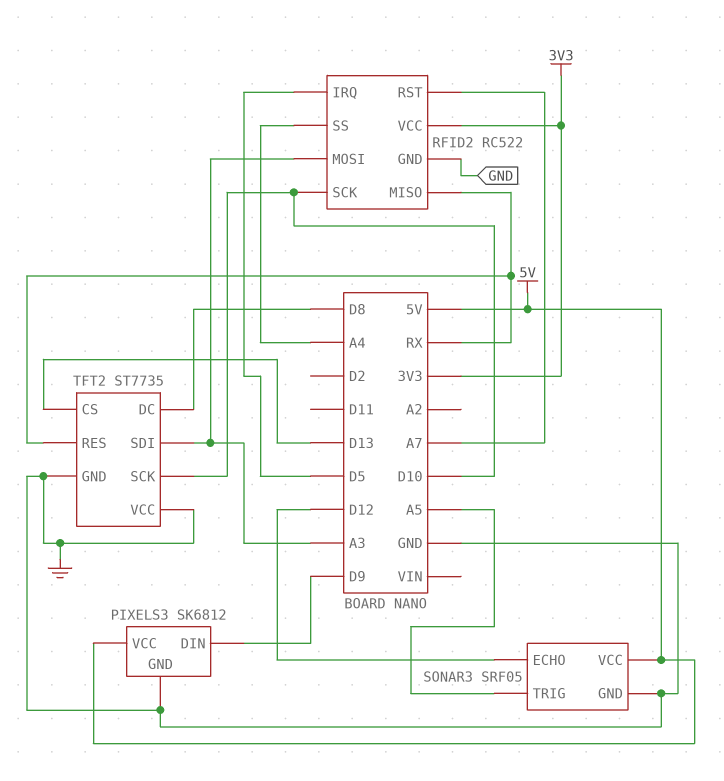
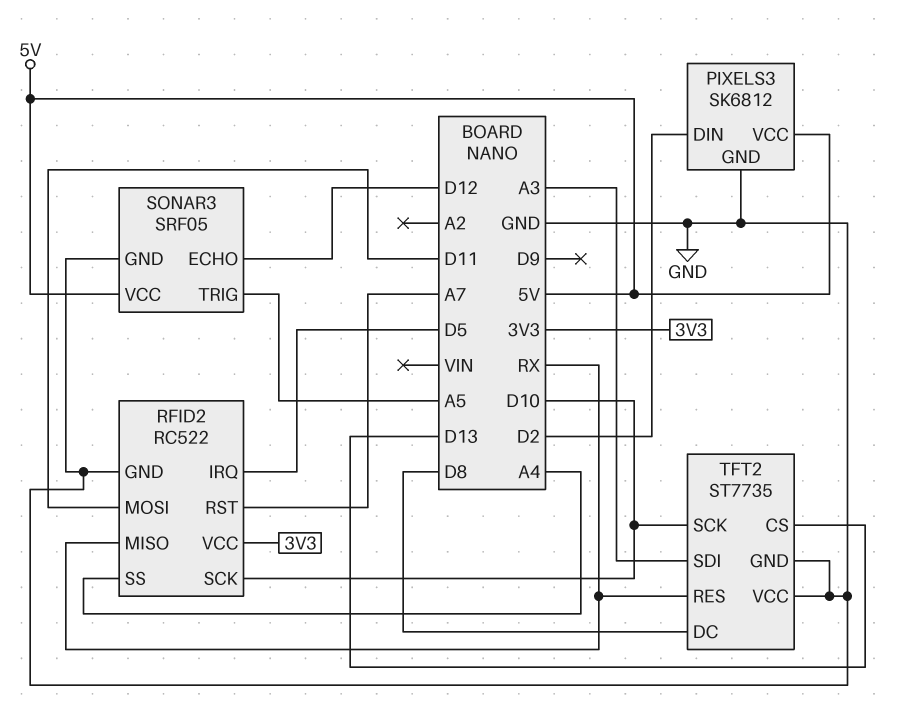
PIXELS3 pin DIN: D9 -> D2
RFID2 pin MOSI: A3 -> D11

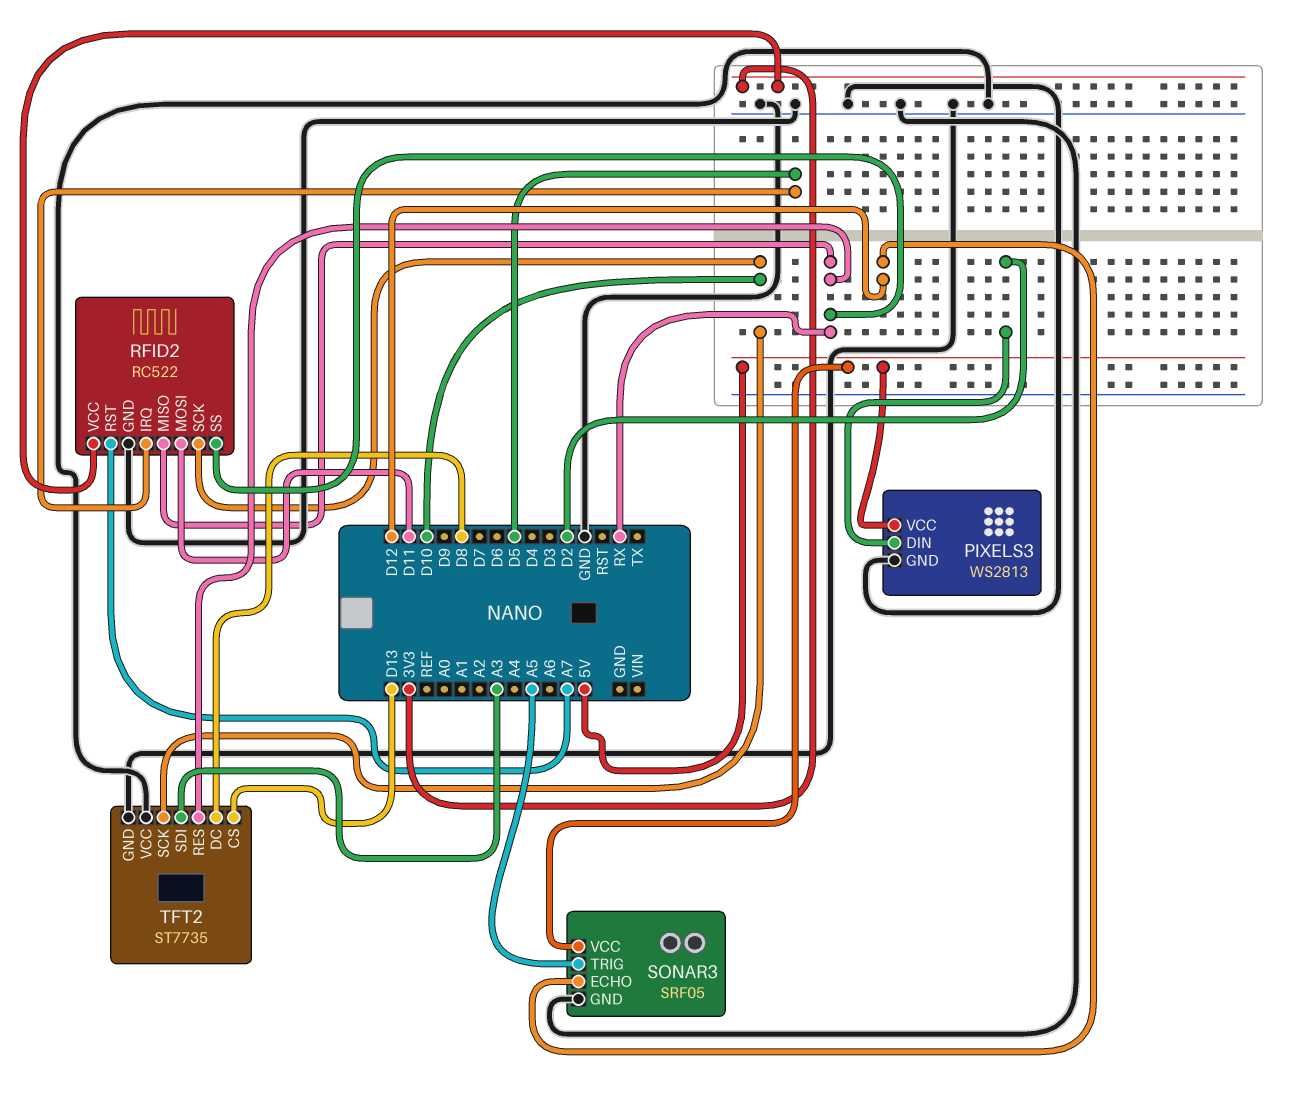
PIXELS3: SK6812 -> WS2813
RFID2 pin SS: A4 -> RX

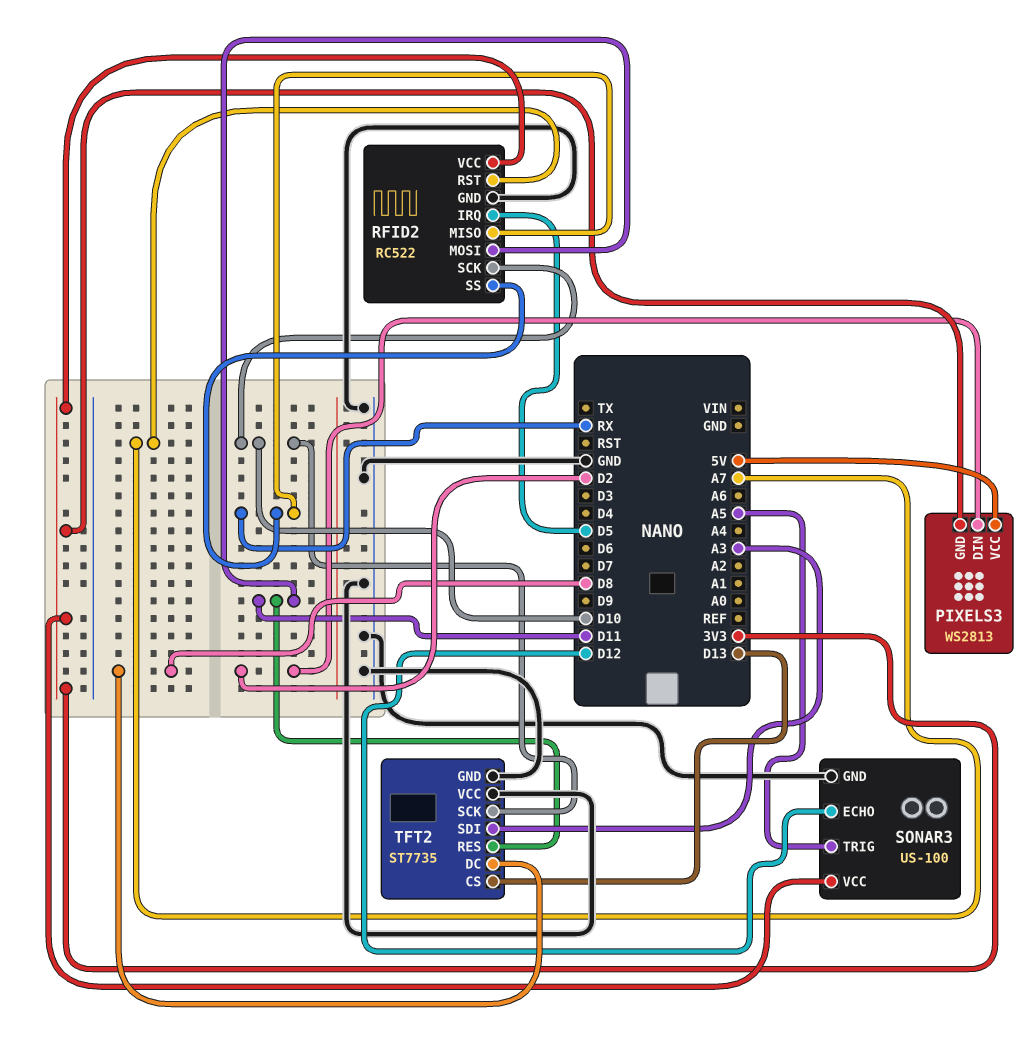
PIXELS3 pin GND: GND -> 3V3
SONAR3: SRF05 -> US-100
SONAR3 pin VCC: 5V -> 3V3
TFT2 pin RES: RX -> D11

